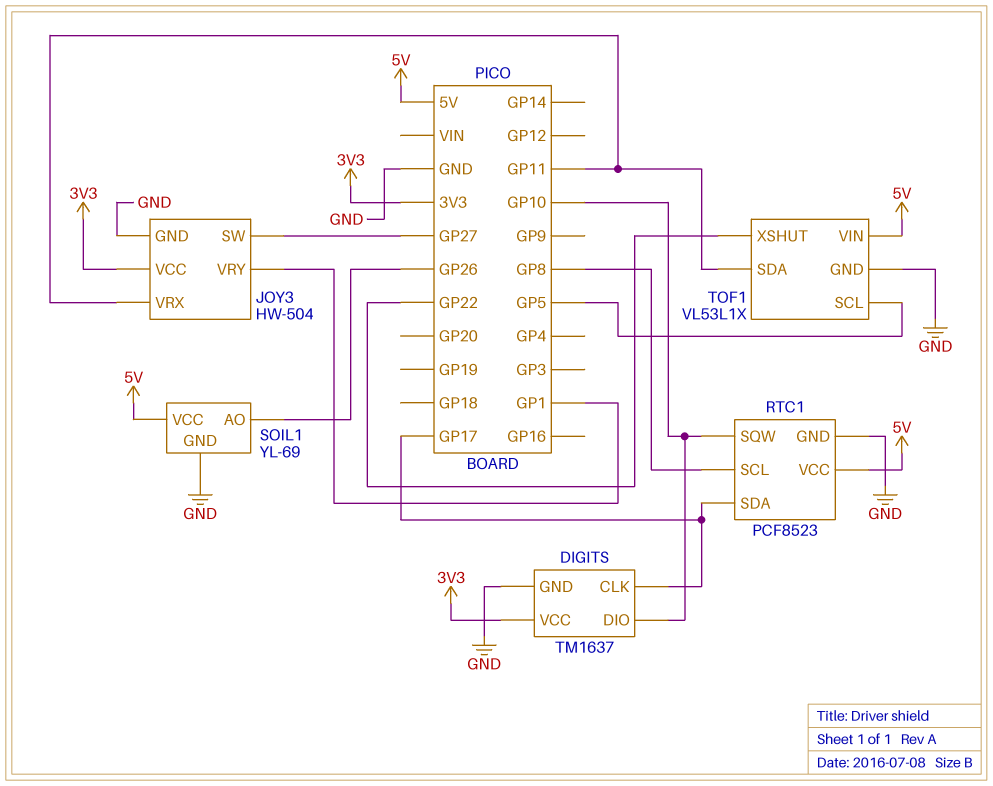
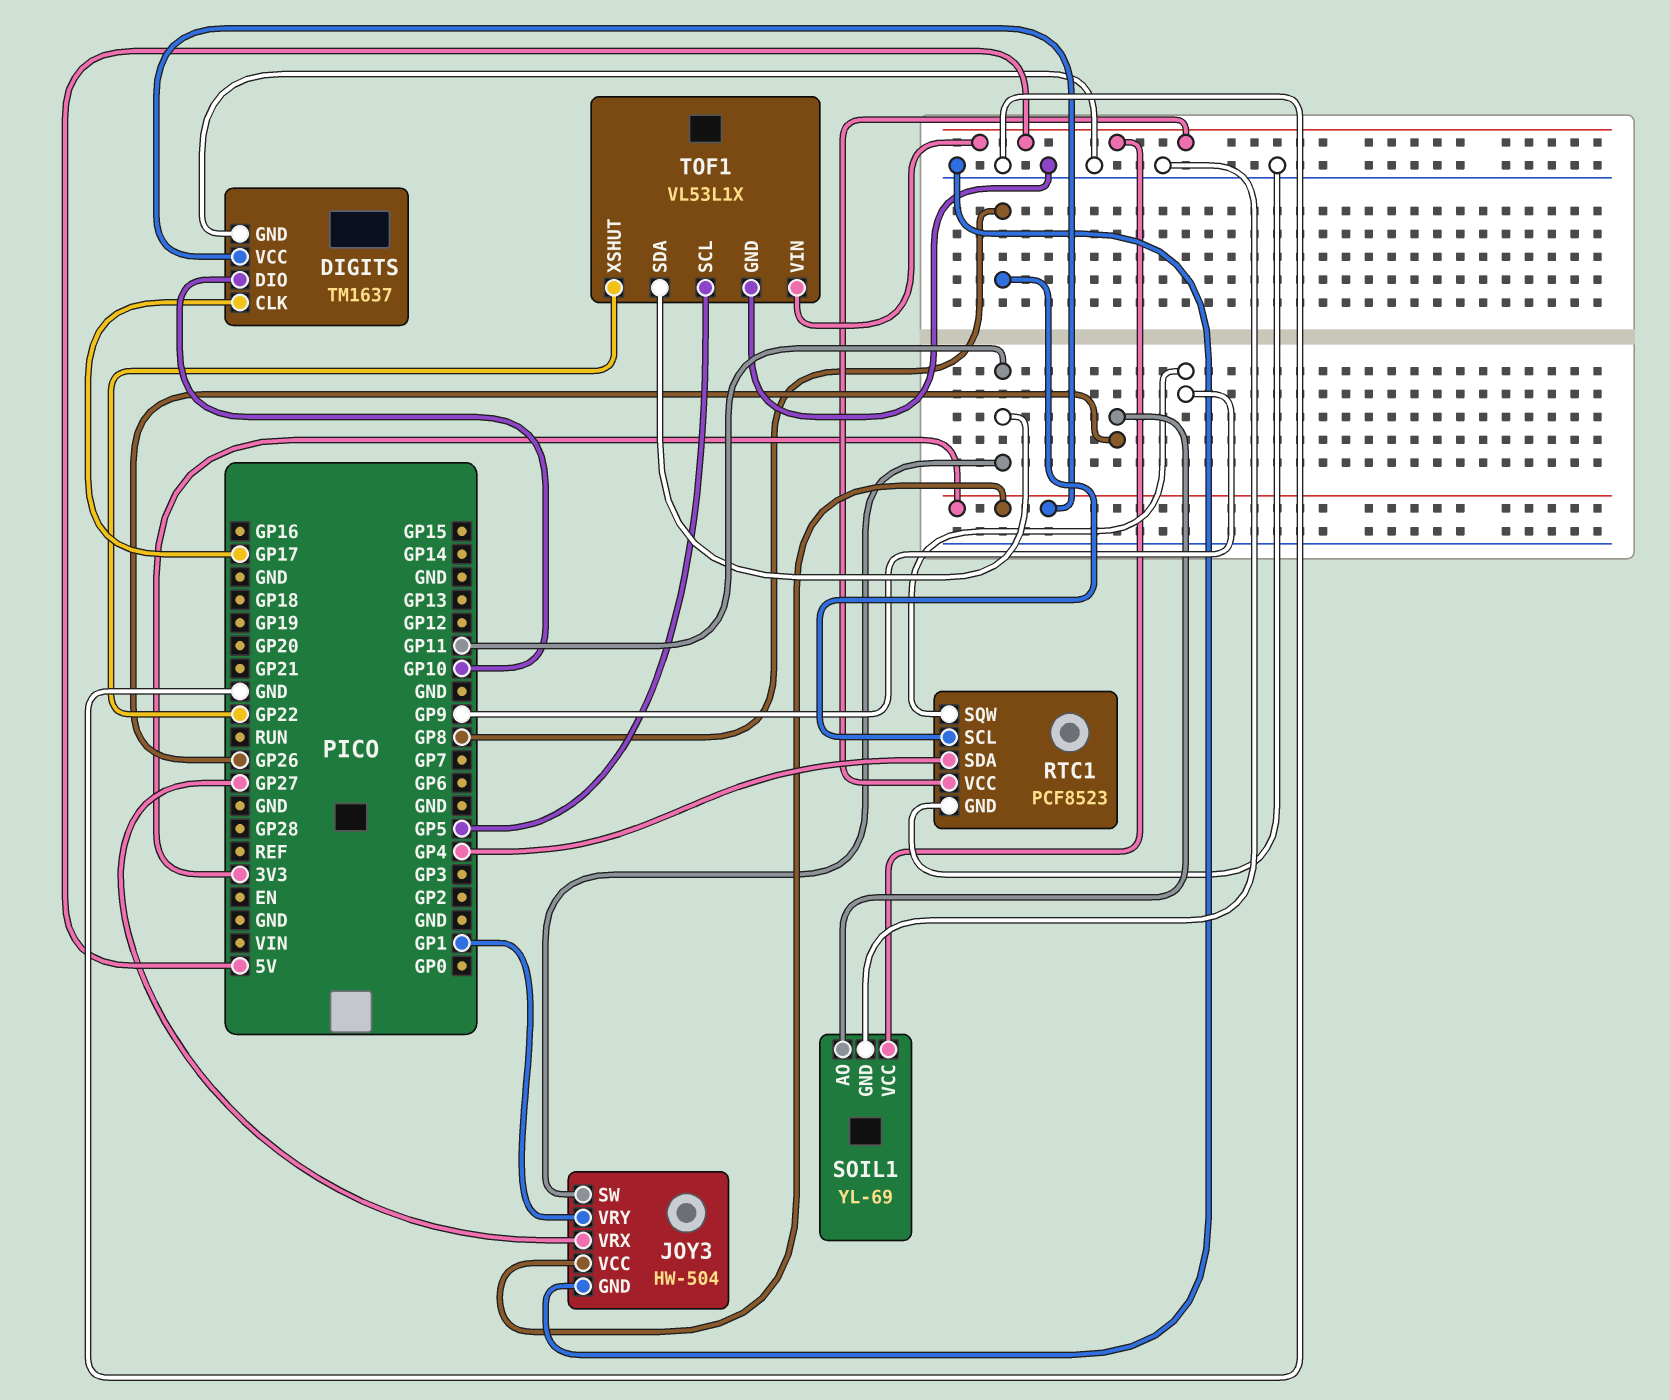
JOY3 pin SW: GP27 -> GP11
JOY3 pin VRX: GP11 -> GP27
RTC1 pin SDA: GP17 -> GP4
RTC1 pin SQW: GP10 -> GP9

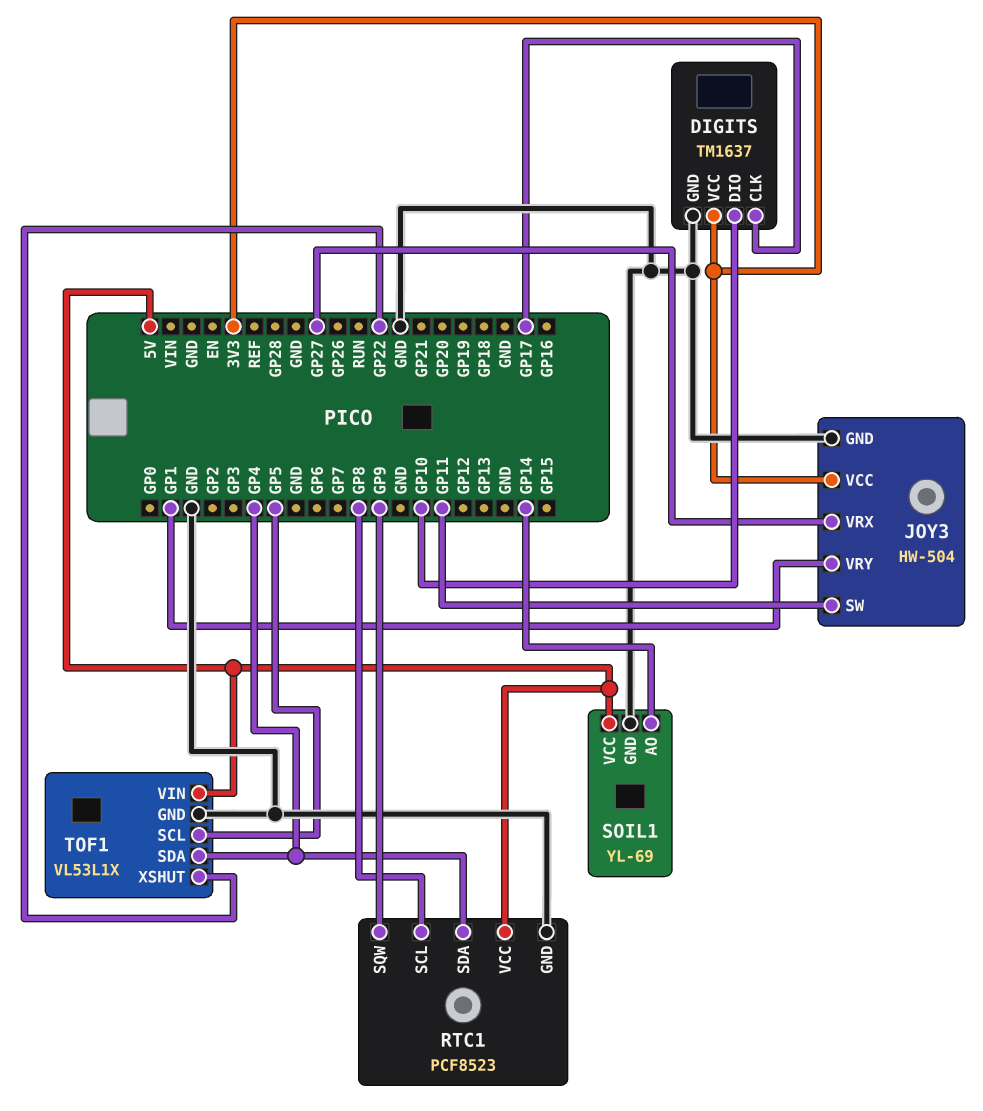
SOIL1 pin AO: GP26 -> GP14
TOF1 pin SDA: GP11 -> GP4

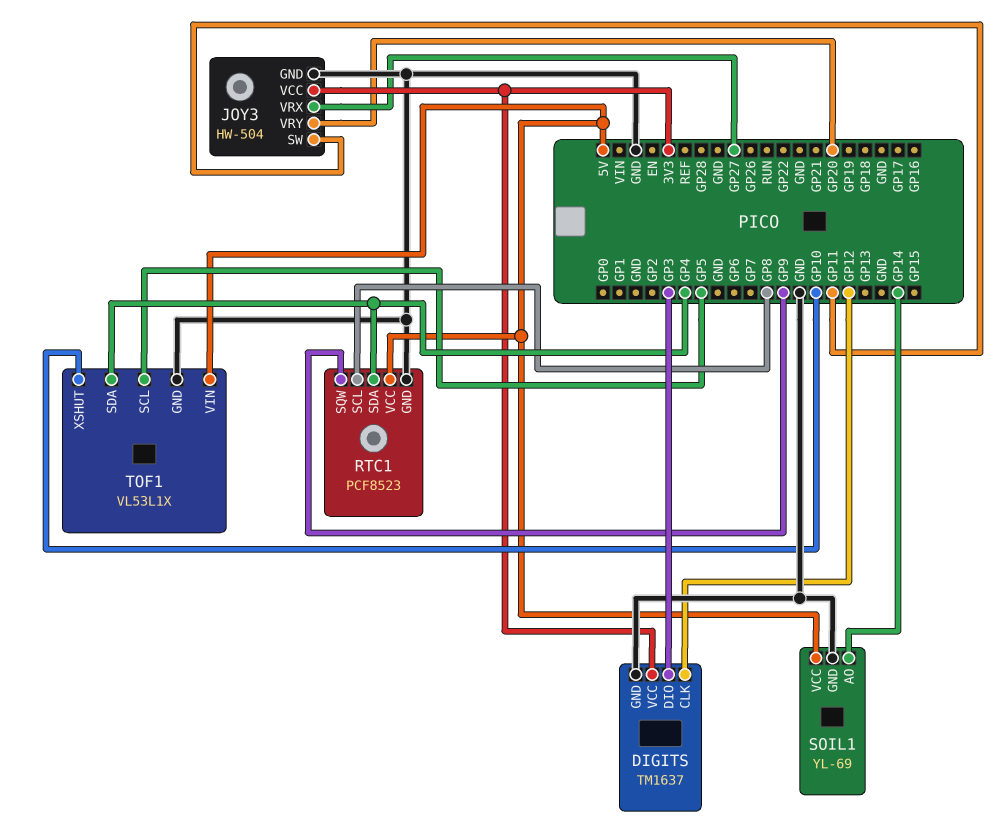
DIGITS pin CLK: GP17 -> GP12
DIGITS pin DIO: GP10 -> GP3
JOY3 pin VRY: GP1 -> GP20
TOF1 pin XSHUT: GP22 -> GP10

